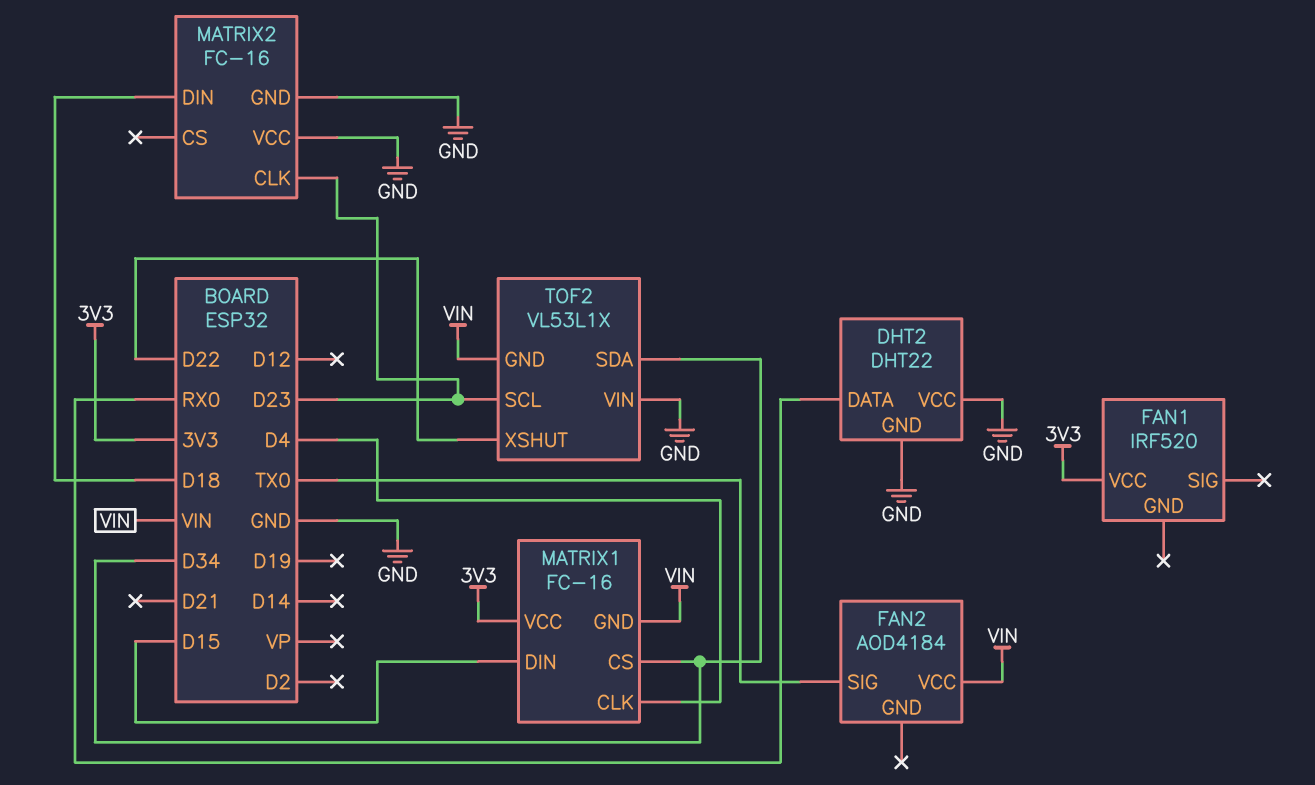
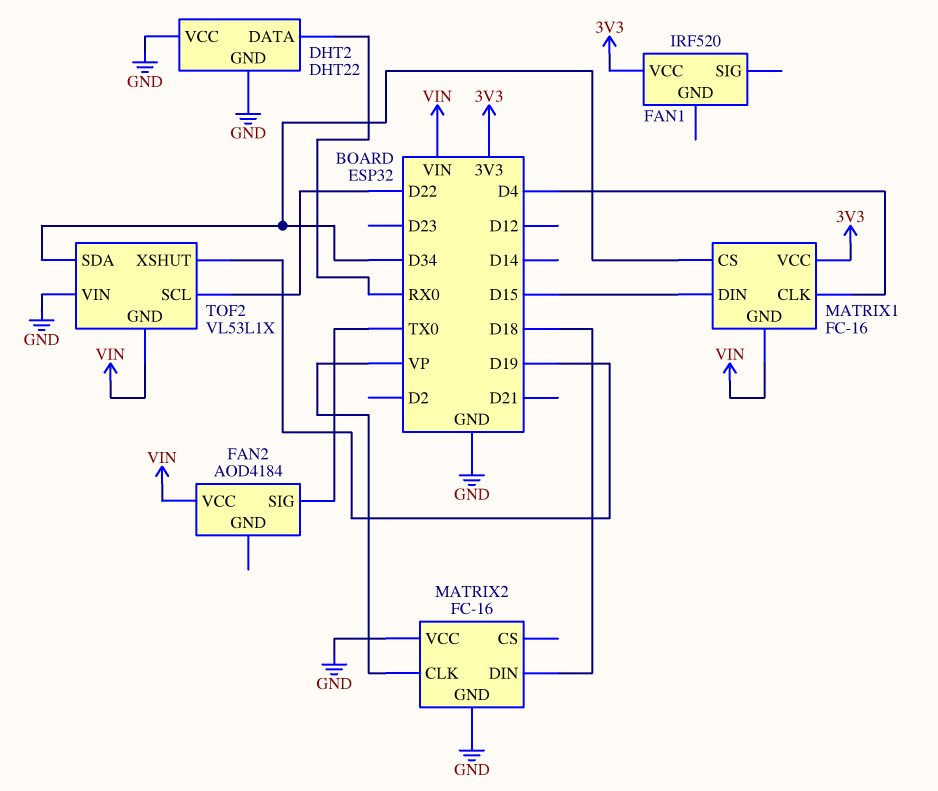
MATRIX2 pin CLK: D23 -> VP
TOF2 pin SCL: D23 -> D22
TOF2 pin XSHUT: D22 -> D19

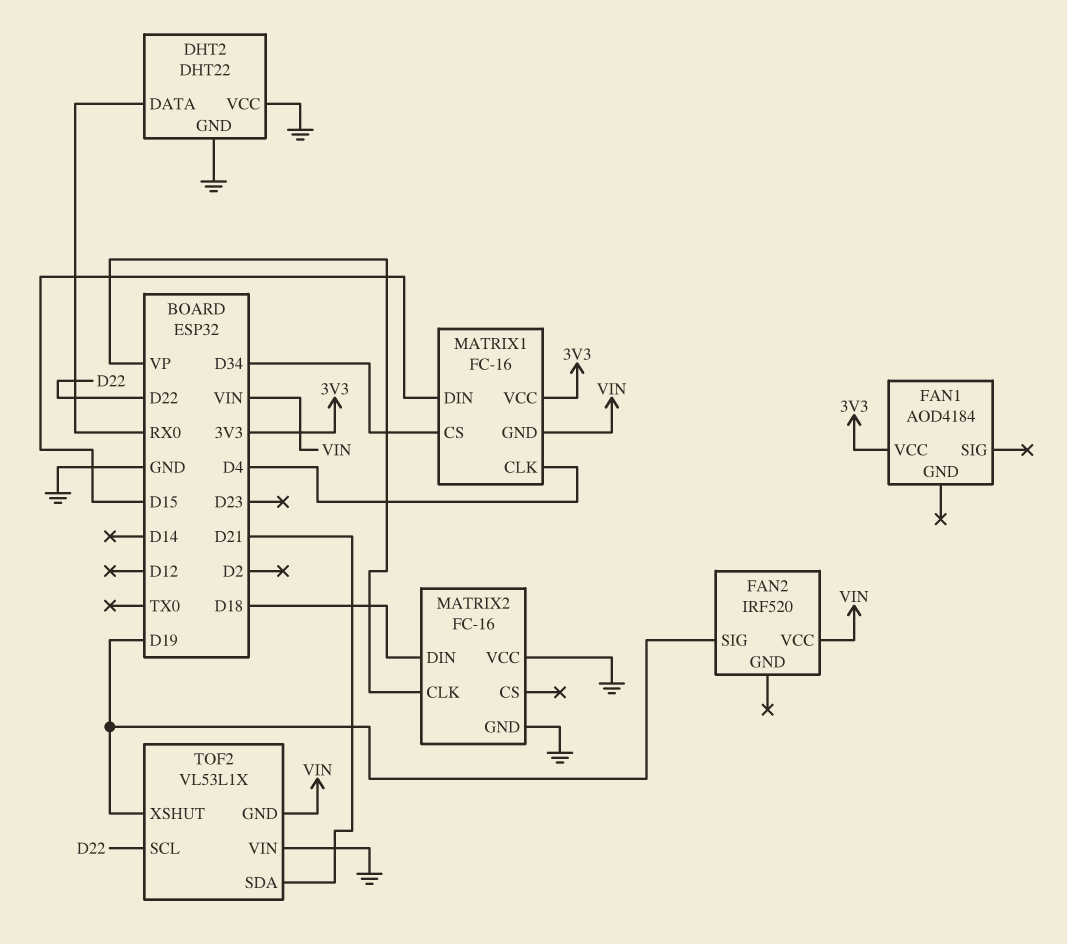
FAN1: IRF520 -> AOD4184
FAN2: AOD4184 -> IRF520
FAN2 pin SIG: TX0 -> D19
TOF2 pin SDA: D34 -> D21

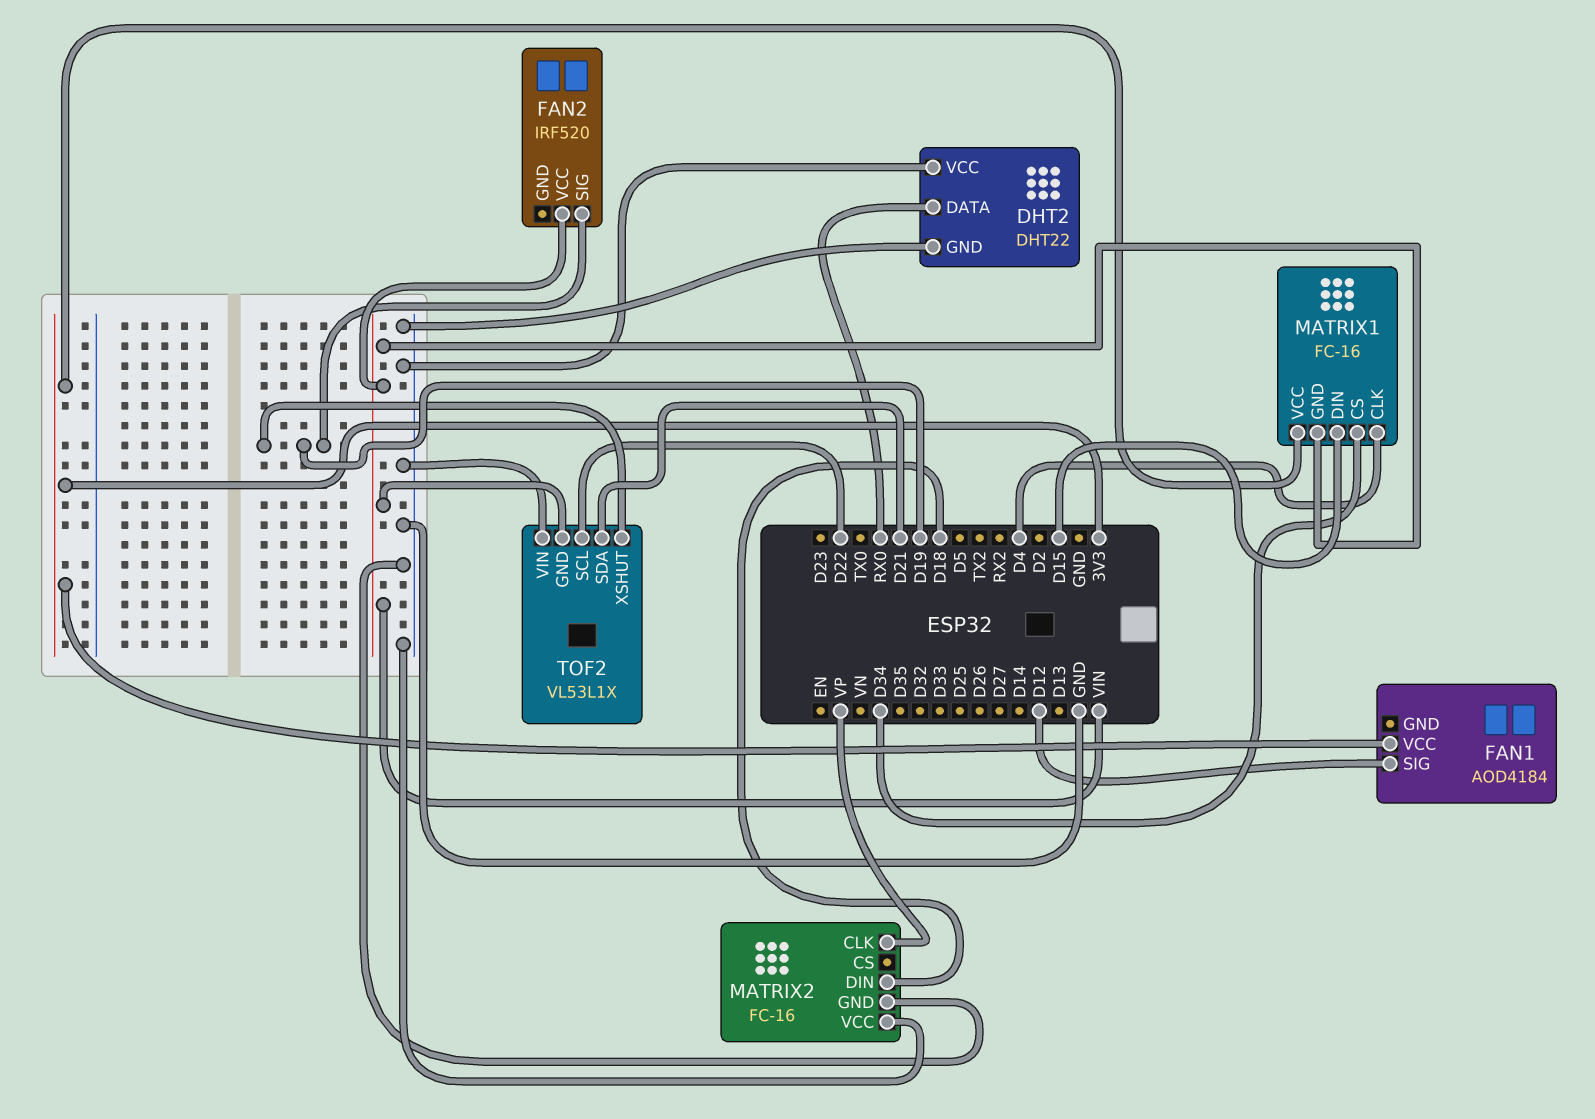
FAN1 pin SIG: none -> D12

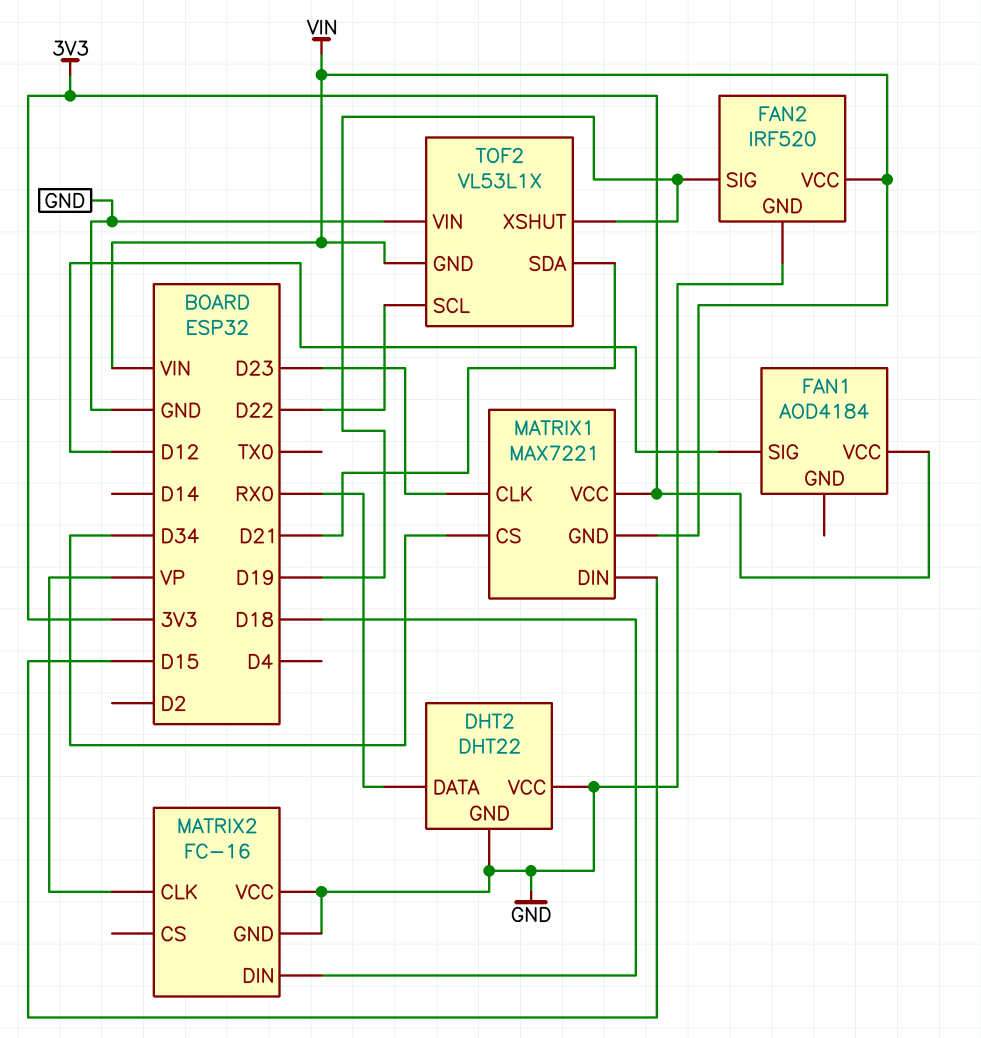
FAN2 pin GND: none -> GND
MATRIX1: FC-16 -> MAX7221
MATRIX1 pin CLK: D4 -> D23

